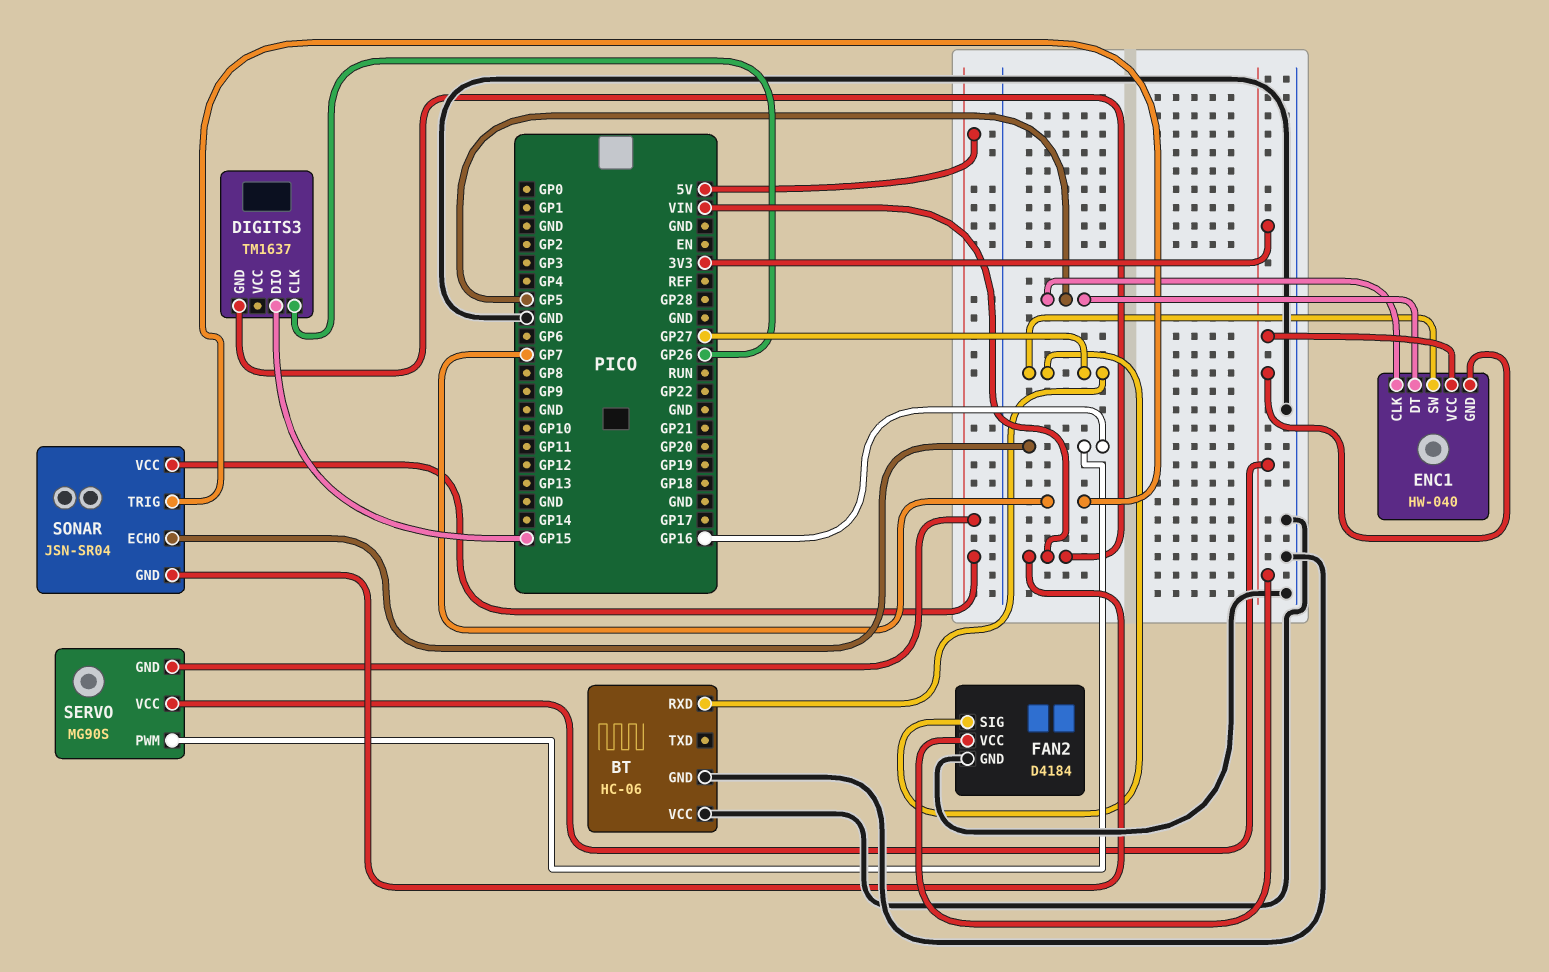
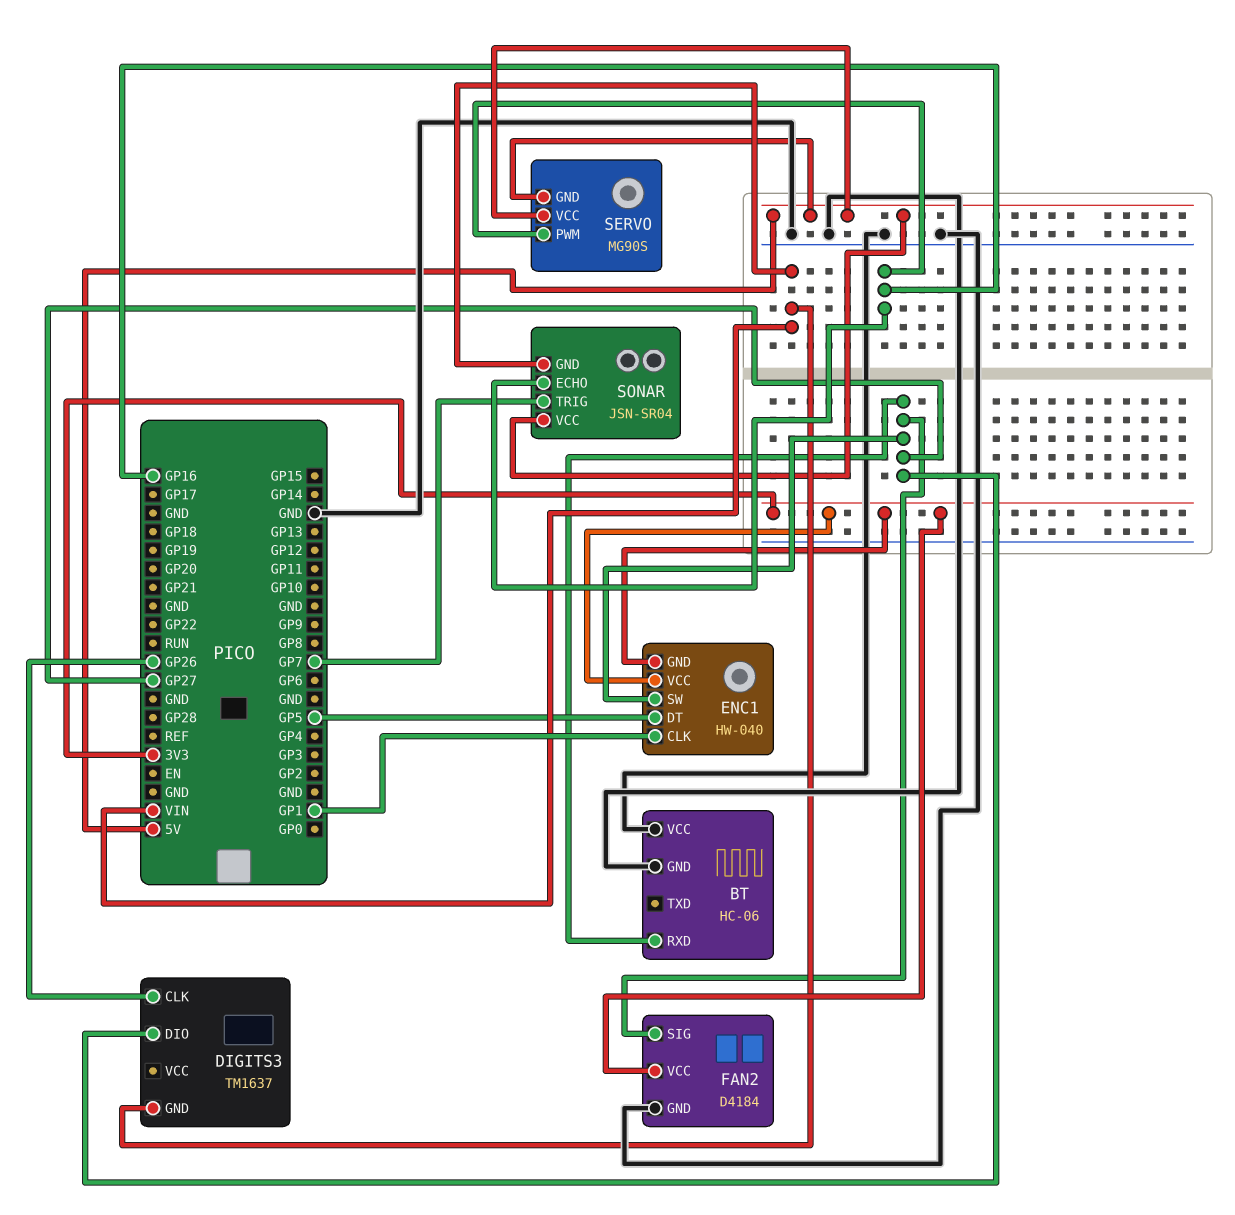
DIGITS3 pin DIO: GP15 -> GP27
ENC1 pin CLK: GP5 -> GP1
SERVO pin VCC: 3V3 -> 5V

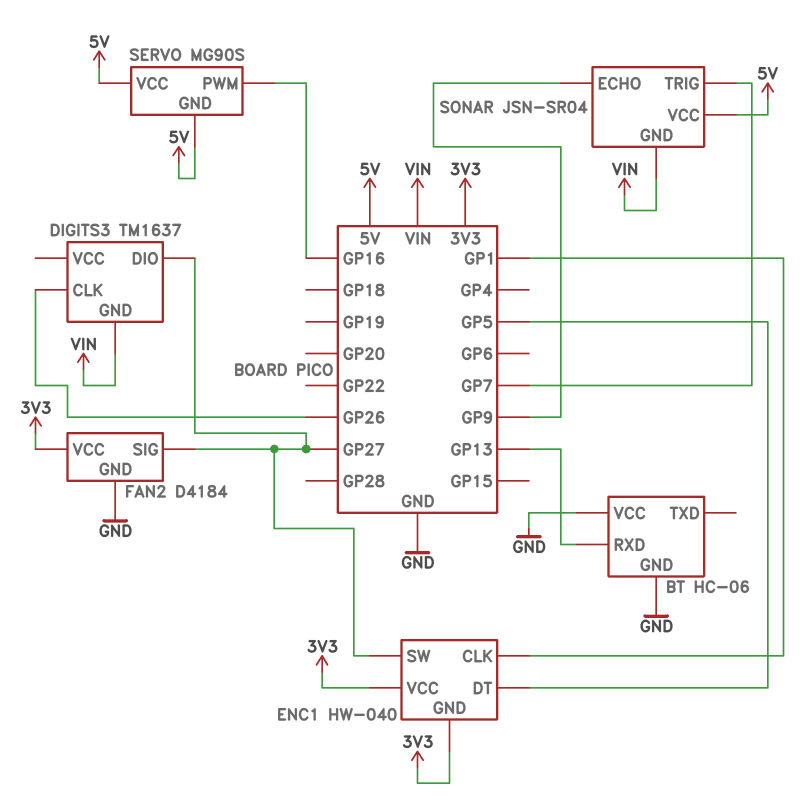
BT pin RXD: GP27 -> GP13
SONAR pin ECHO: GP16 -> GP9

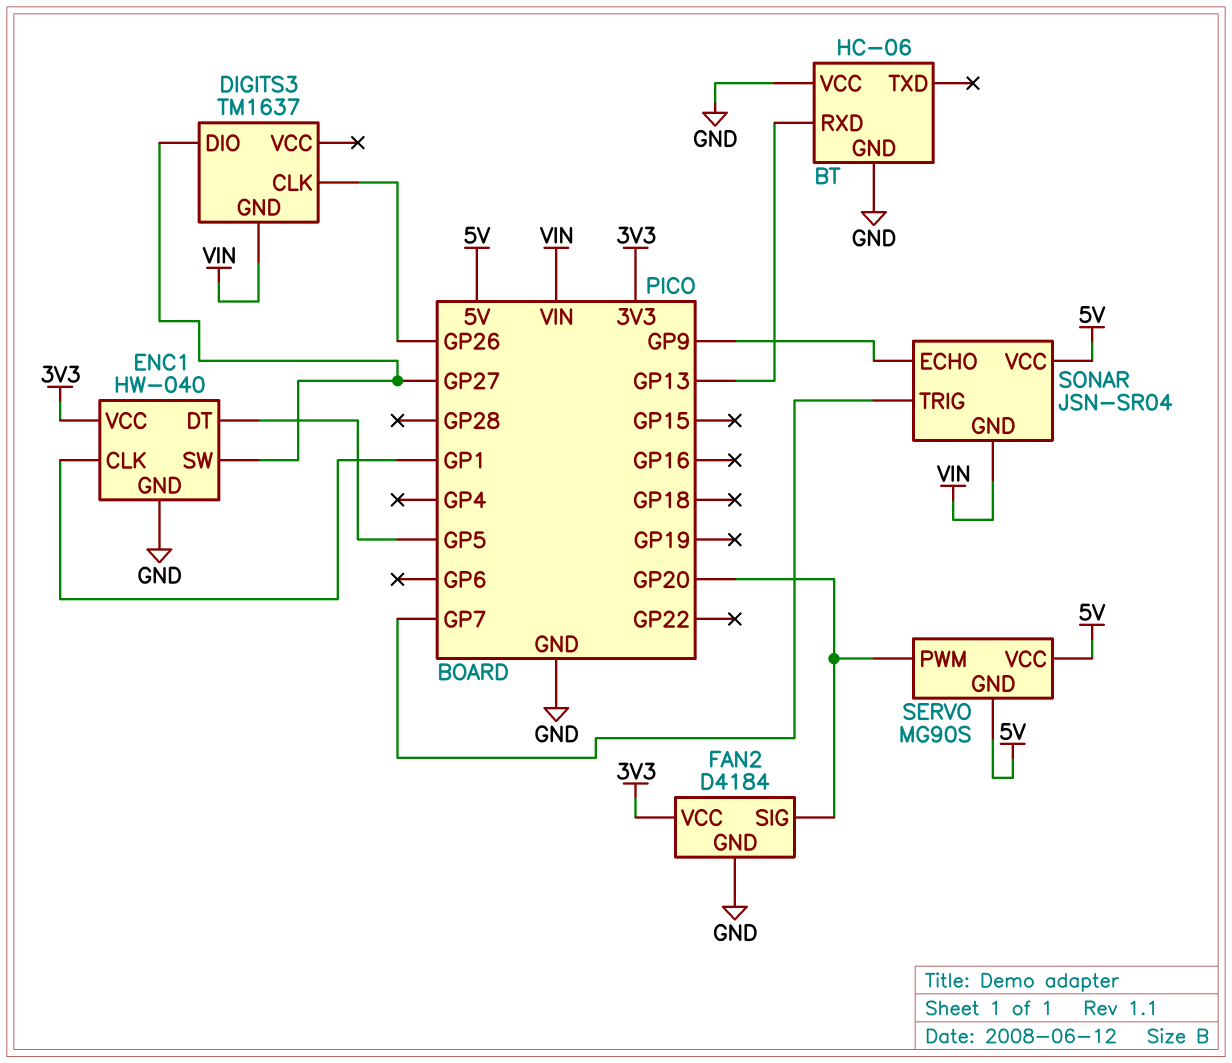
ENC1 pin GND: 3V3 -> GND
FAN2 pin SIG: GP27 -> GP20
SERVO pin PWM: GP16 -> GP20

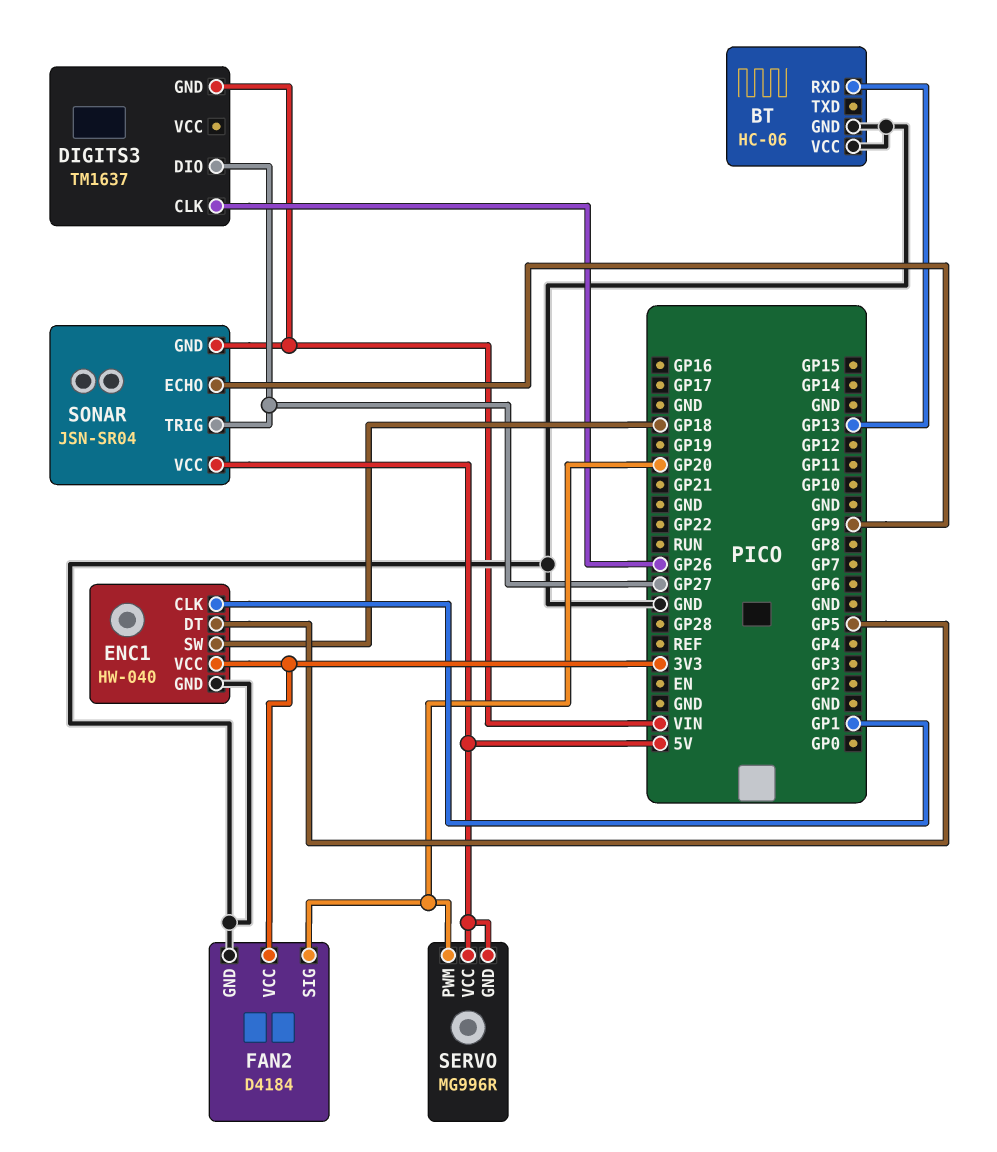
ENC1 pin SW: GP27 -> GP18
SERVO: MG90S -> MG996R
SONAR pin TRIG: GP7 -> GP27

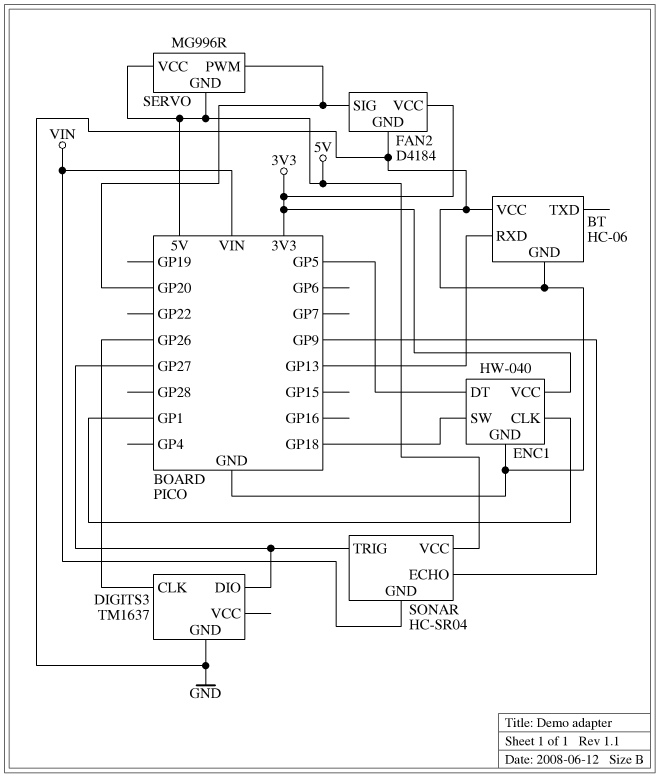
DIGITS3 pin GND: VIN -> GND
SONAR: JSN-SR04 -> HC-SR04

